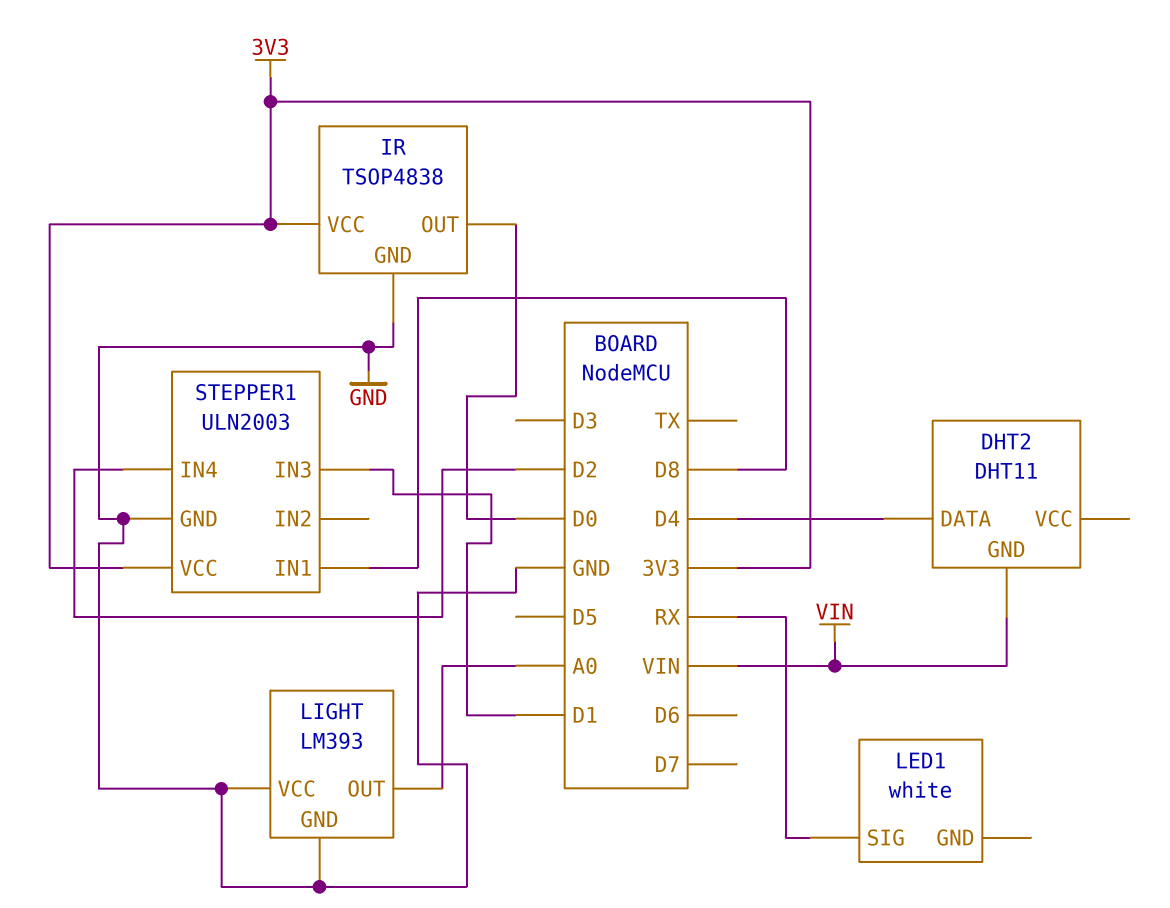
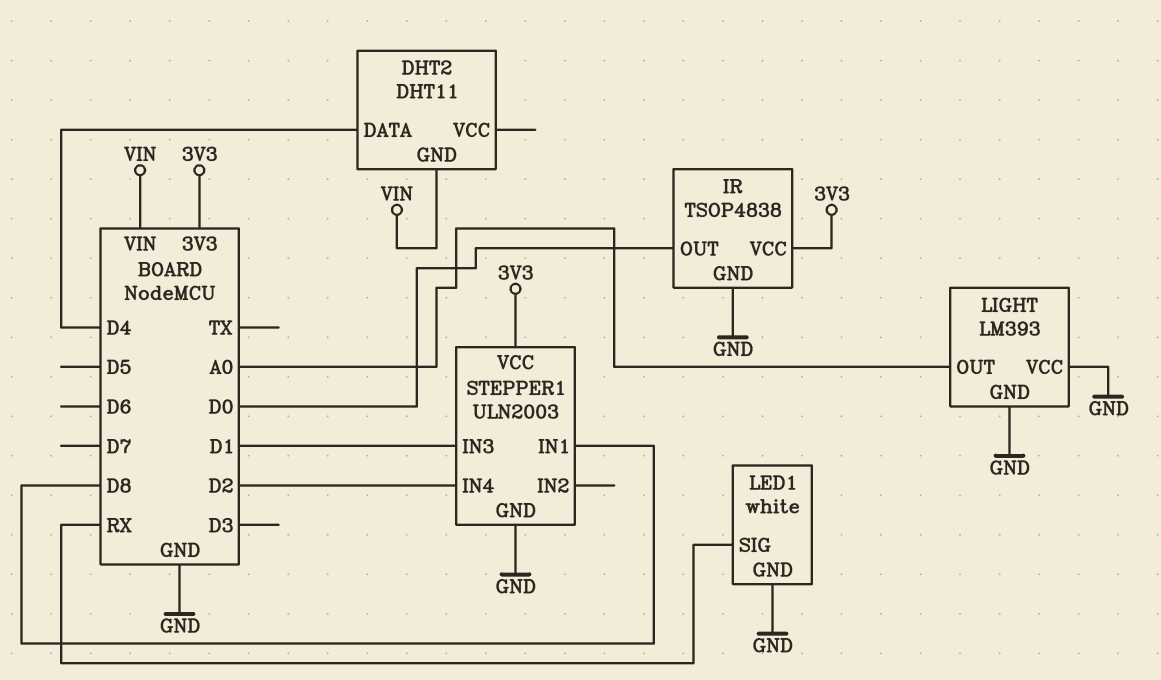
LED1 pin GND: none -> GND

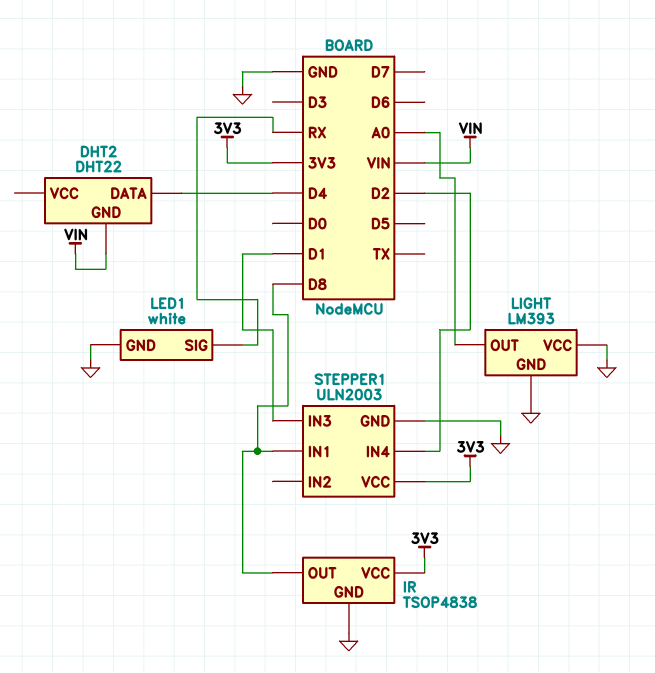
DHT2: DHT11 -> DHT22
IR pin OUT: D0 -> D8

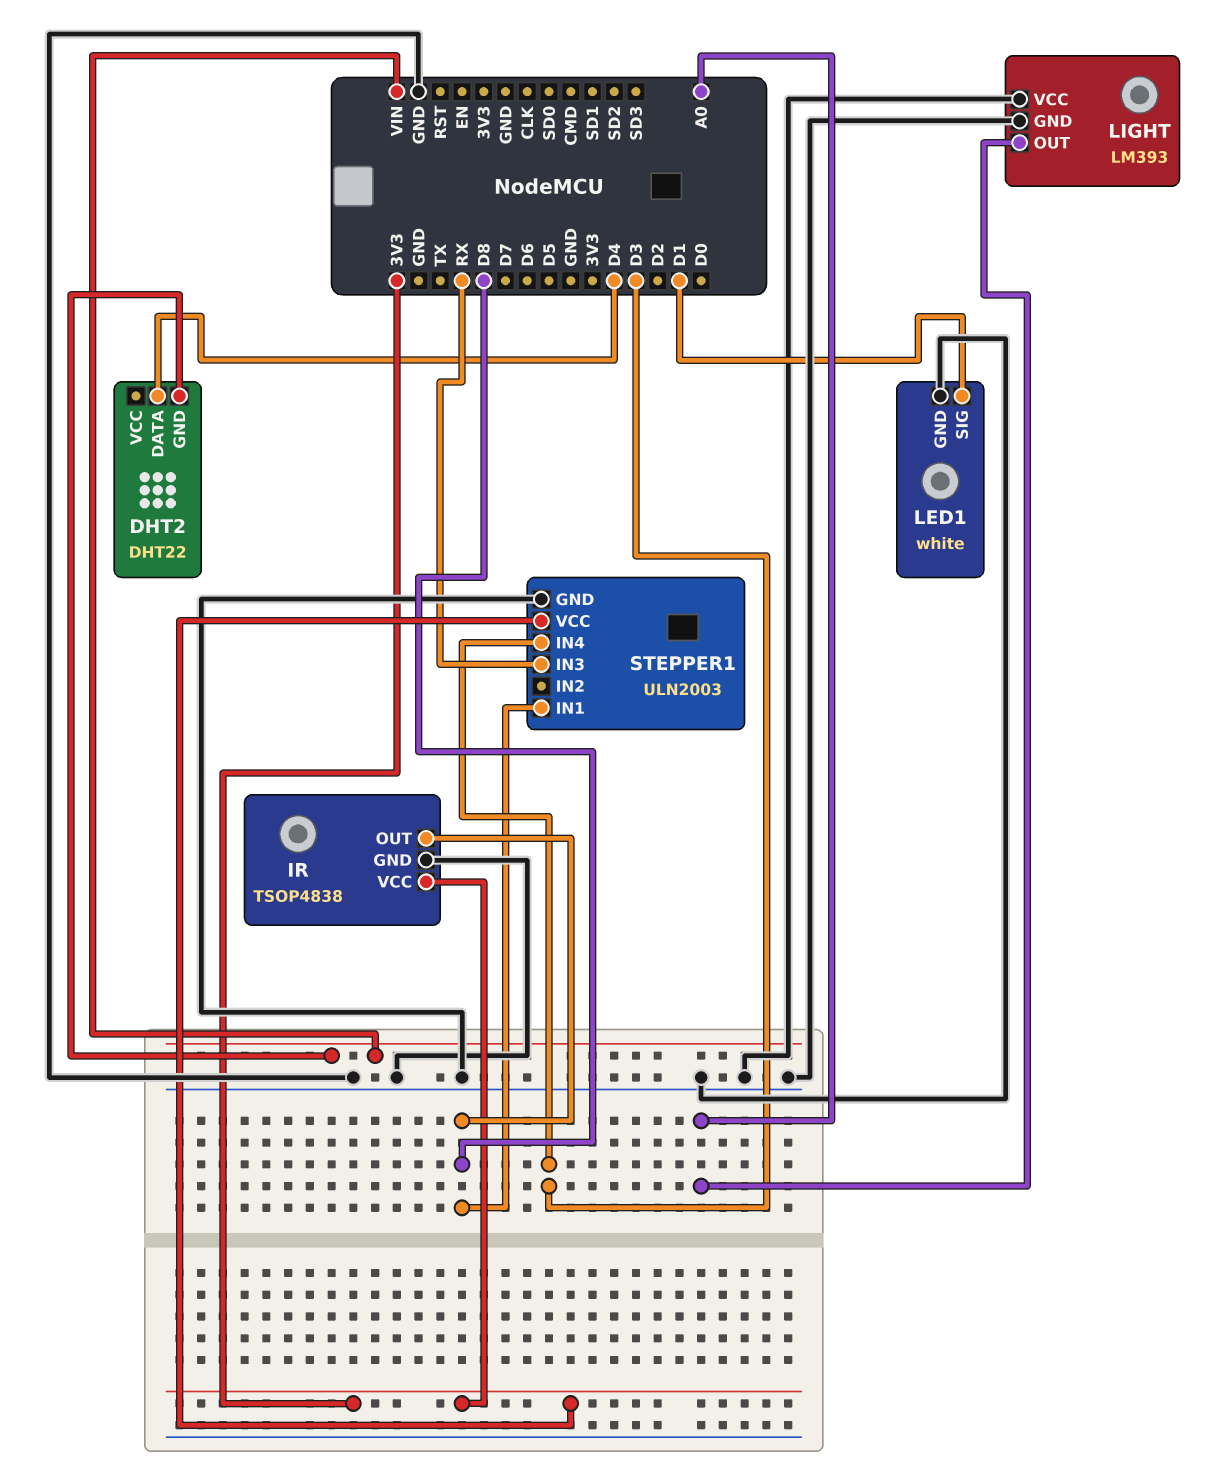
LED1 pin SIG: RX -> D1
STEPPER1 pin IN3: D1 -> RX
STEPPER1 pin IN4: D2 -> D3

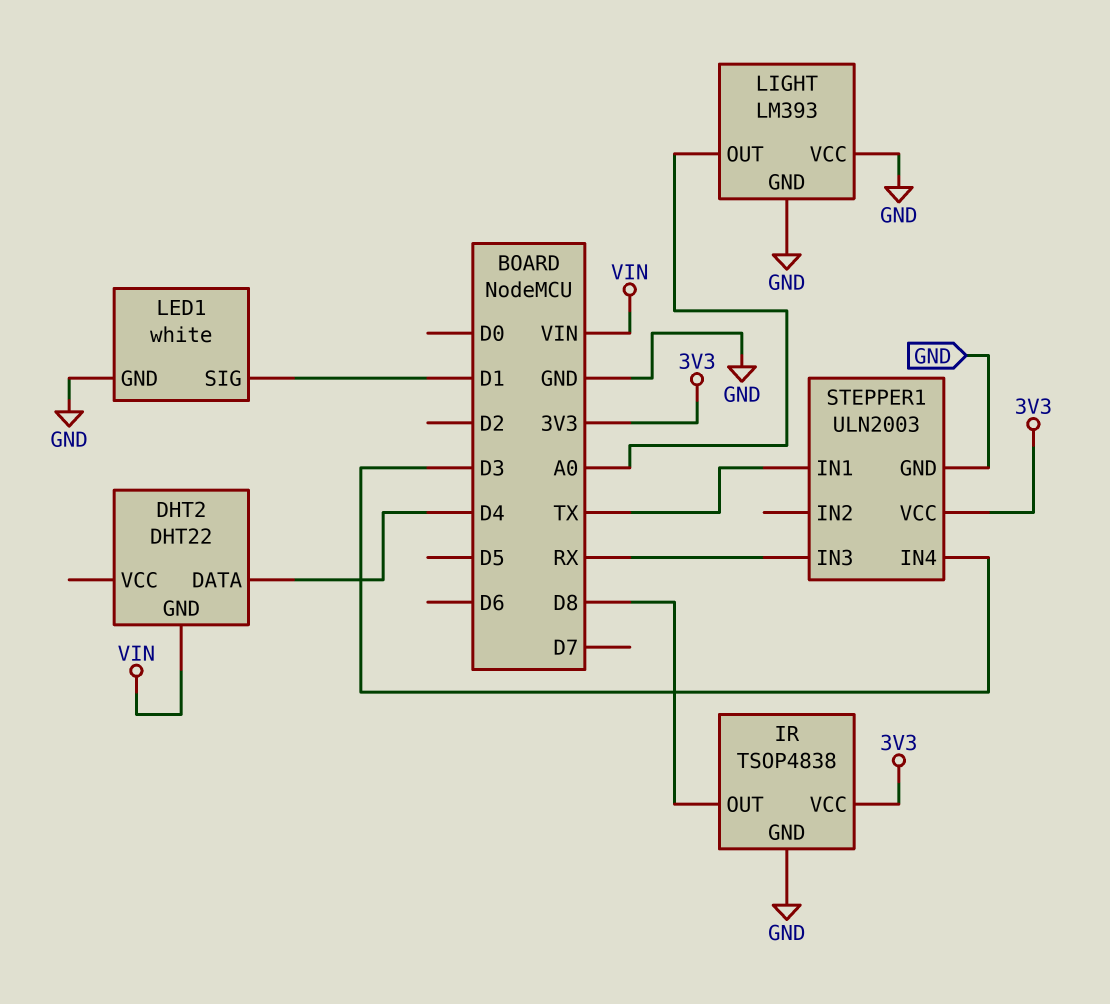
STEPPER1 pin IN1: D8 -> TX

